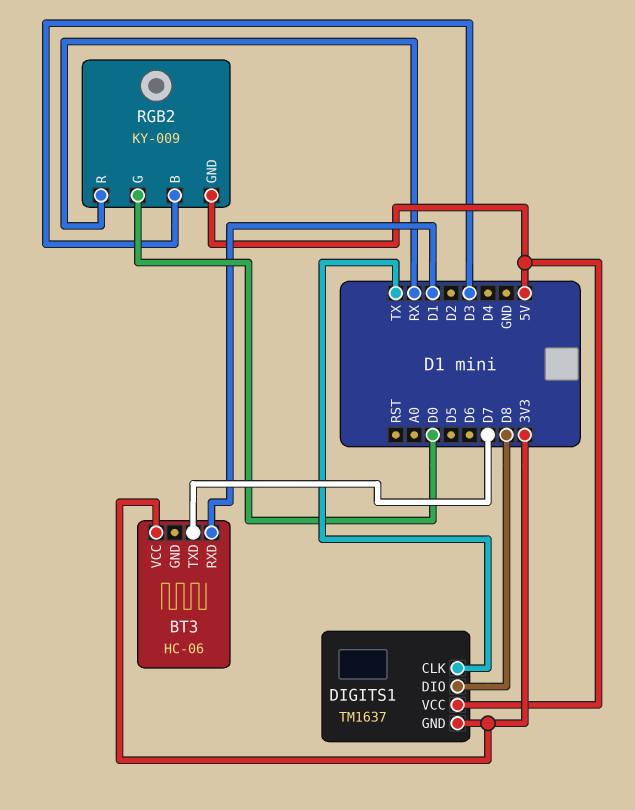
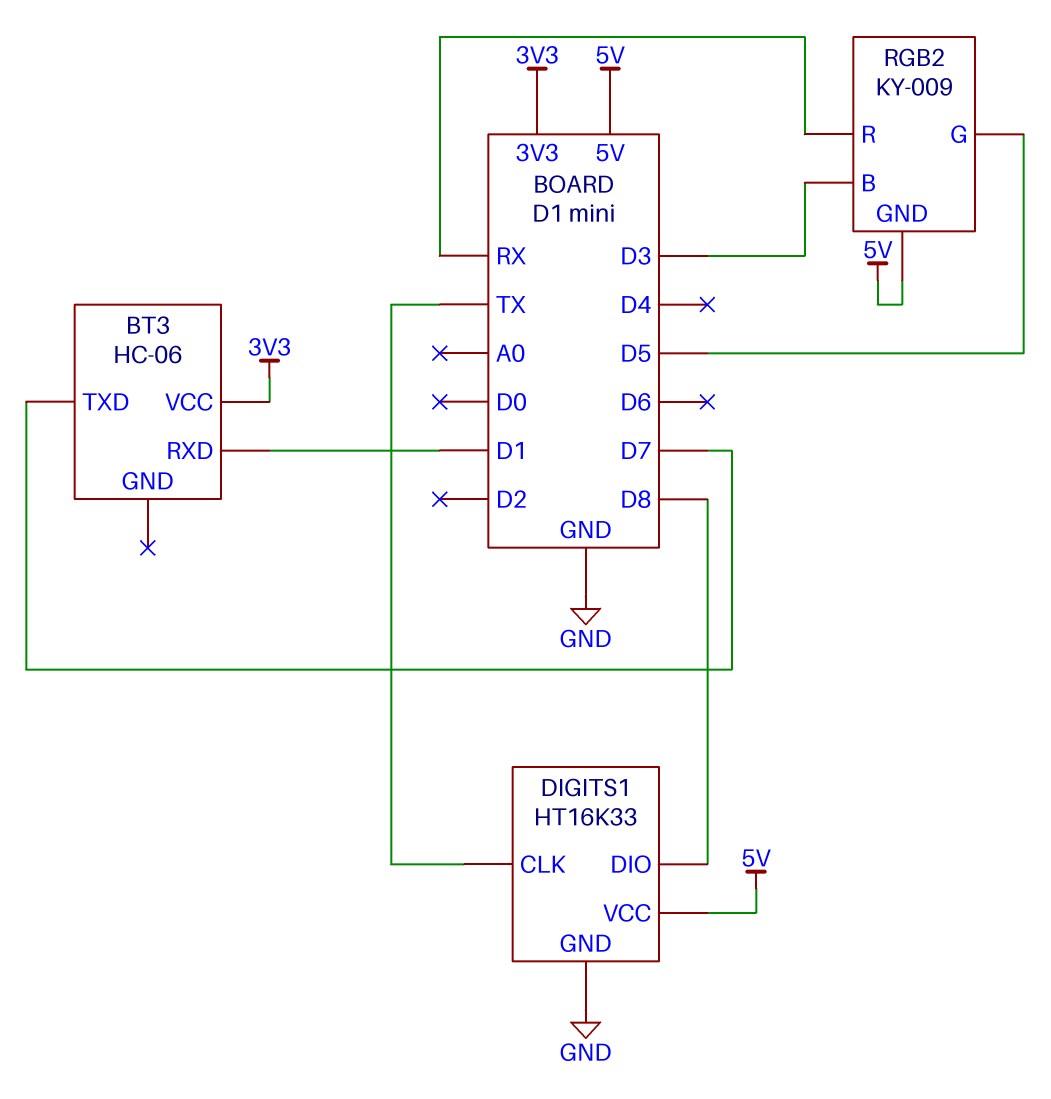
DIGITS1: TM1637 -> HT16K33
DIGITS1 pin GND: 3V3 -> GND
RGB2 pin G: D0 -> D5

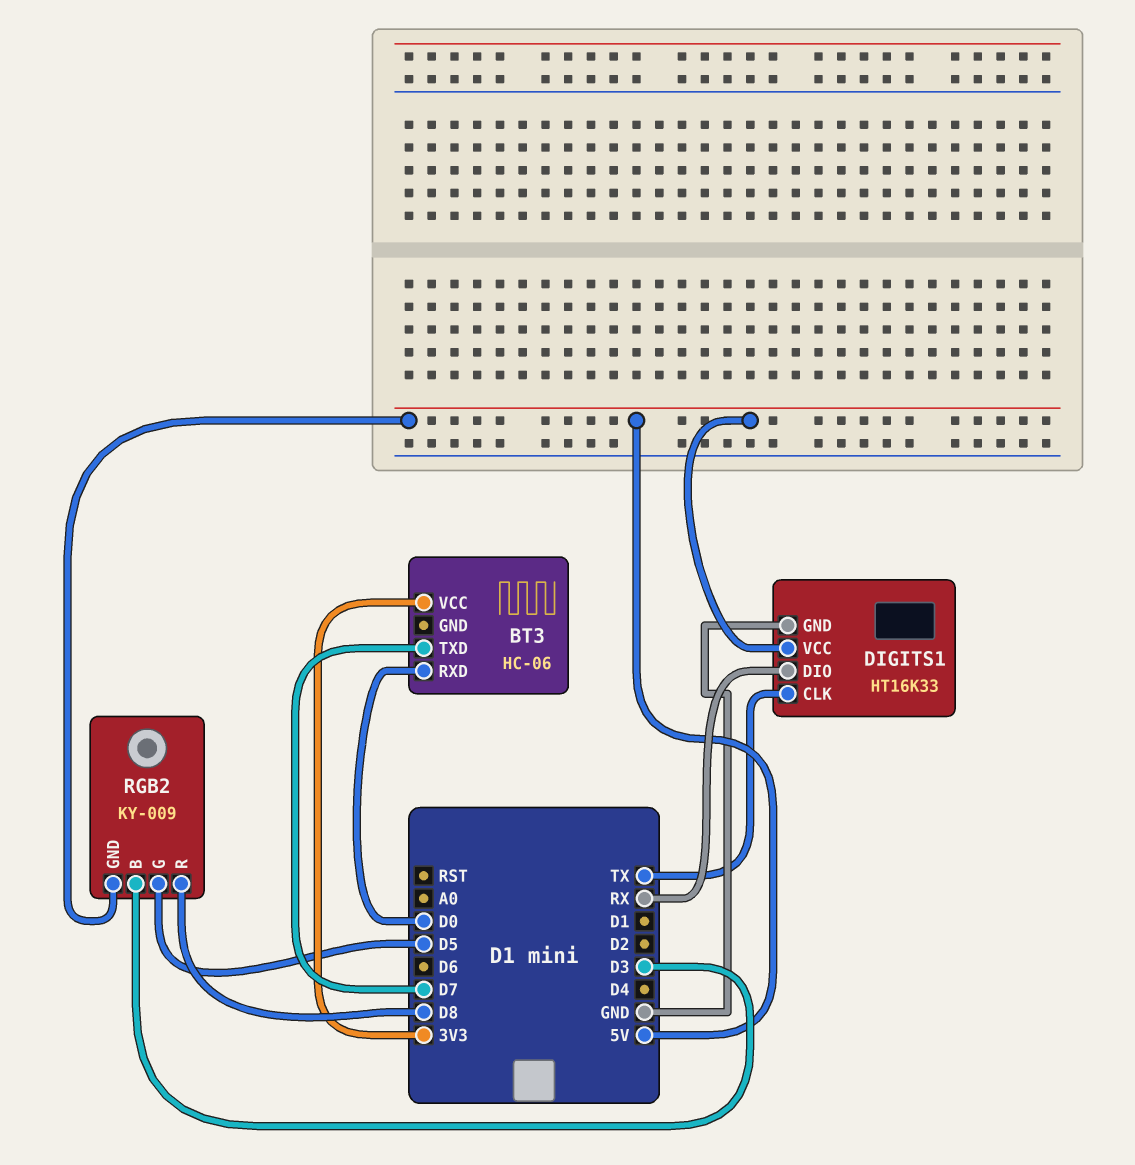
BT3 pin RXD: D1 -> D0
DIGITS1 pin DIO: D8 -> RX
RGB2 pin R: RX -> D8

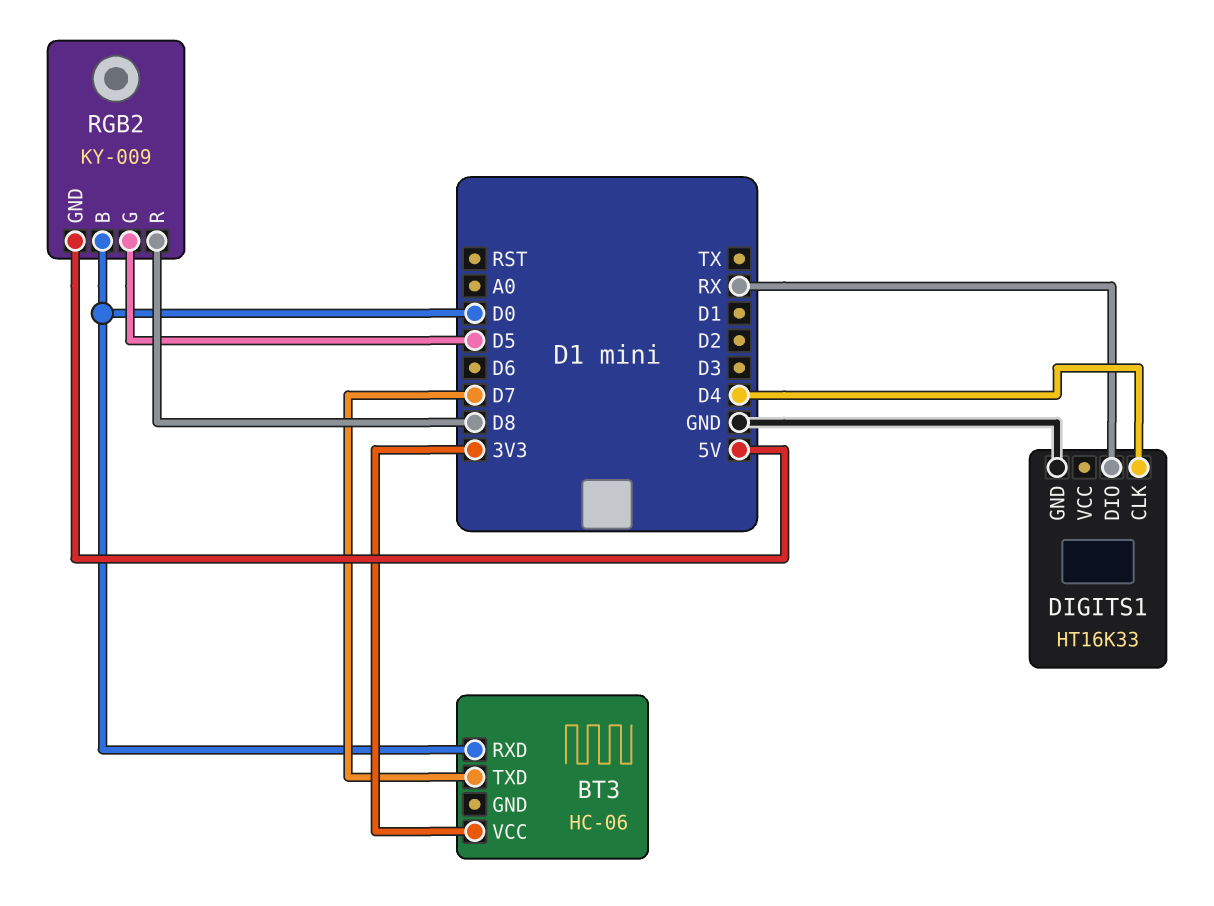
DIGITS1 pin CLK: TX -> D4
DIGITS1 pin VCC: 5V -> none
RGB2 pin B: D3 -> D0

